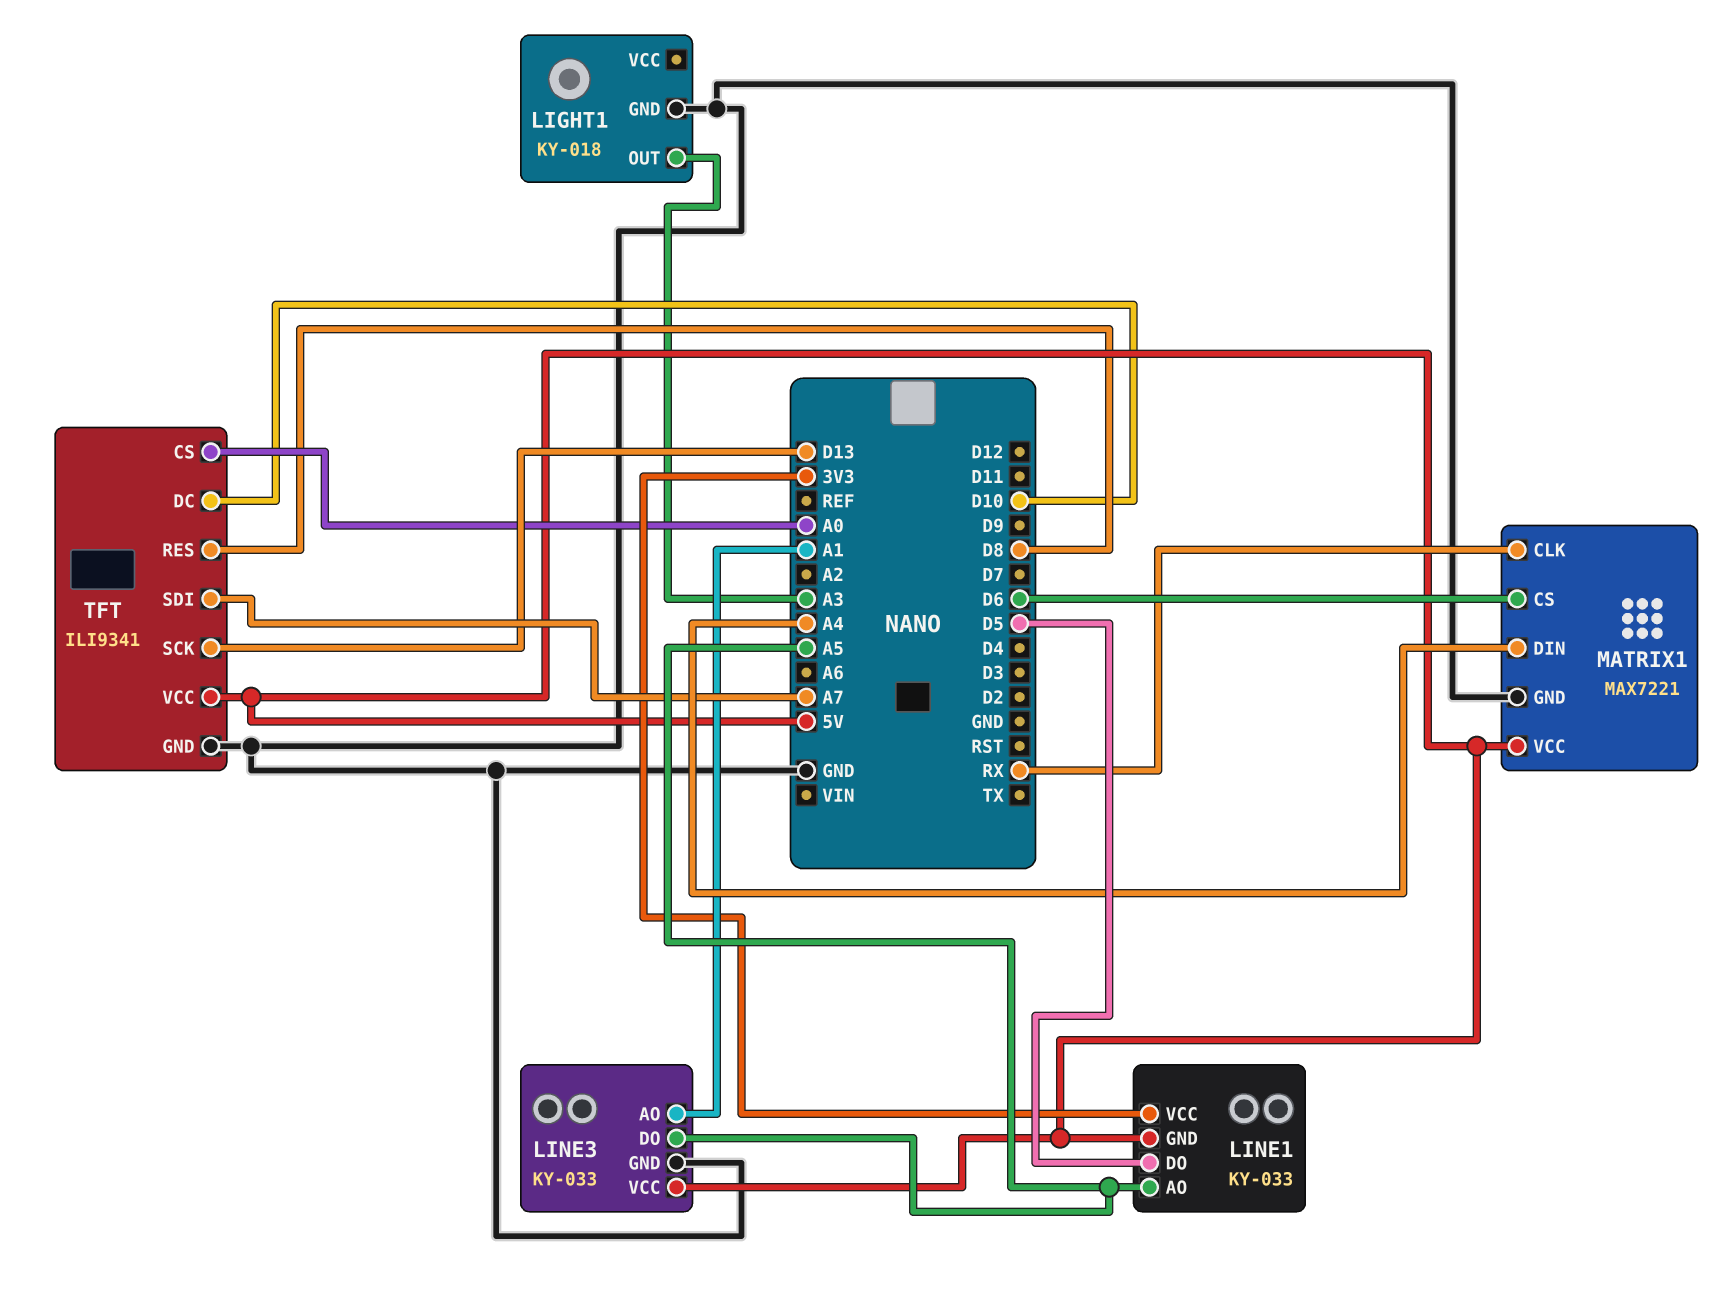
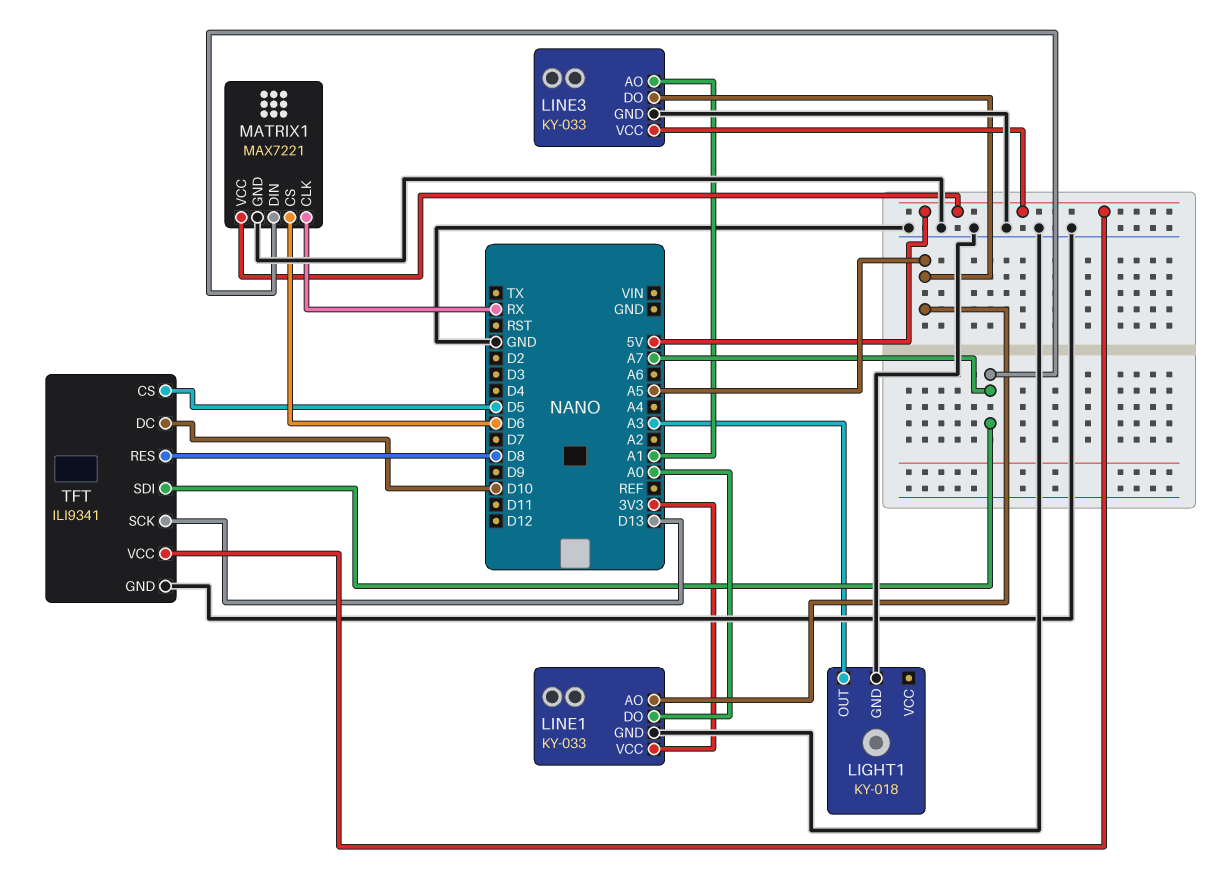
LINE1 pin DO: D5 -> A0
LINE1 pin GND: 5V -> GND
MATRIX1 pin DIN: A4 -> A7
TFT pin CS: A0 -> D5

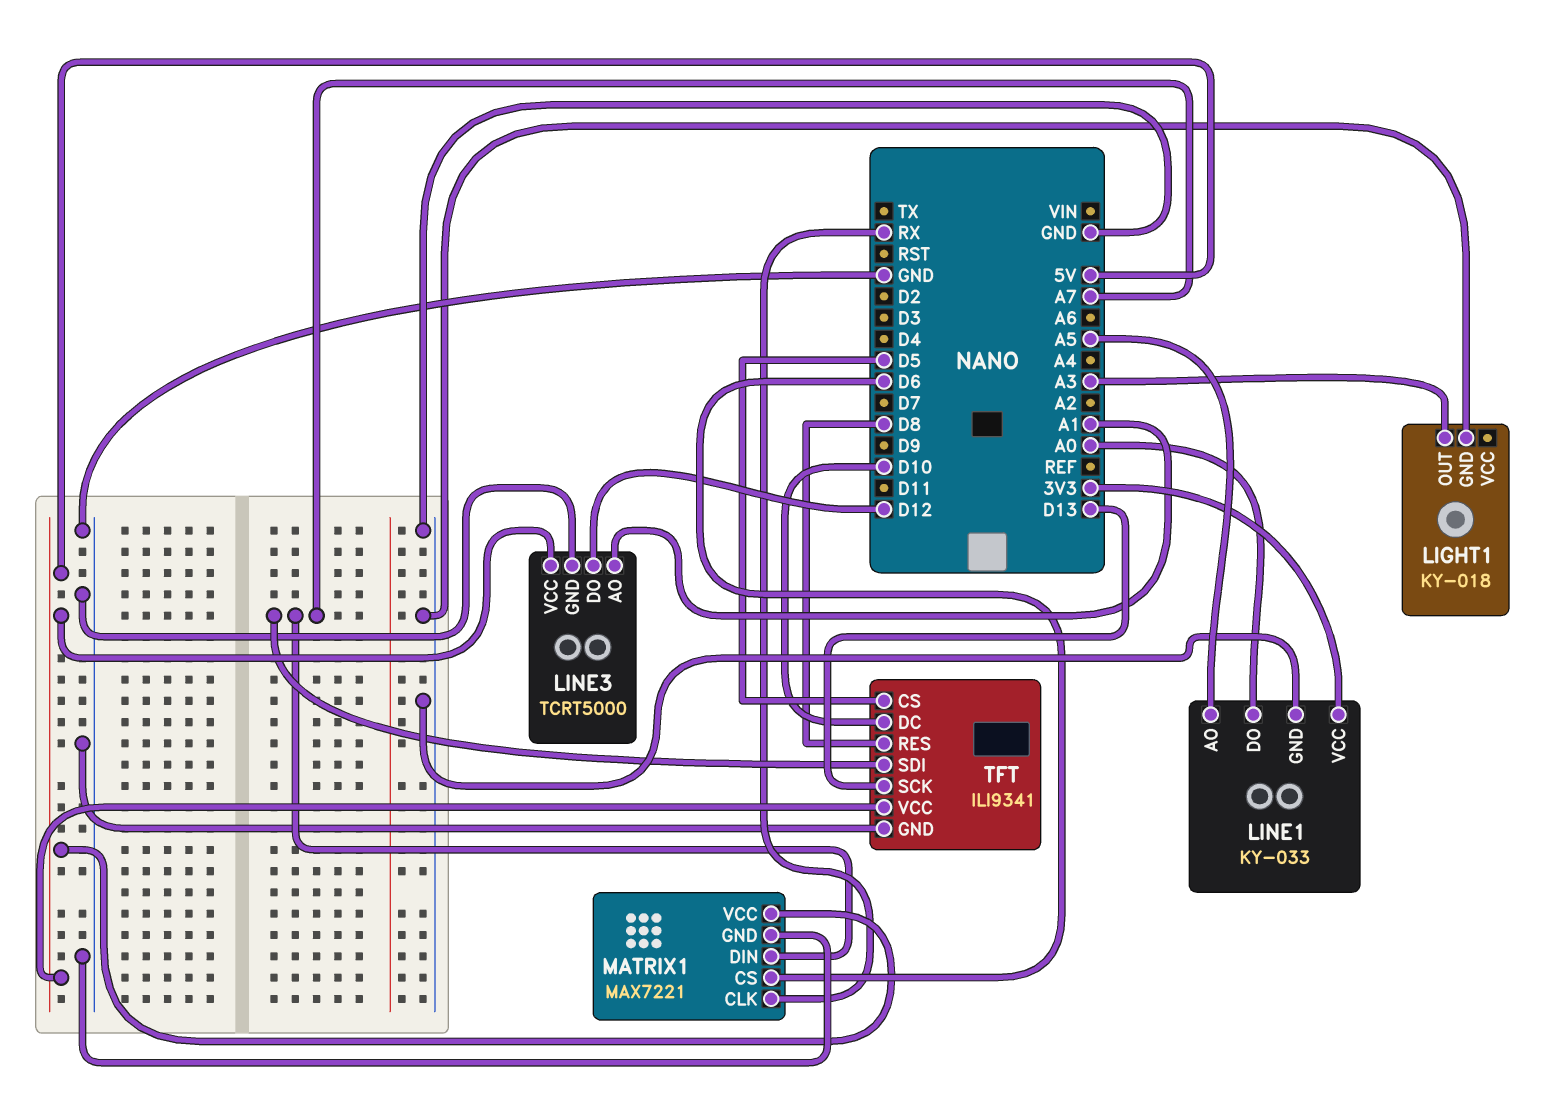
LINE3: KY-033 -> TCRT5000
LINE3 pin DO: A5 -> D12

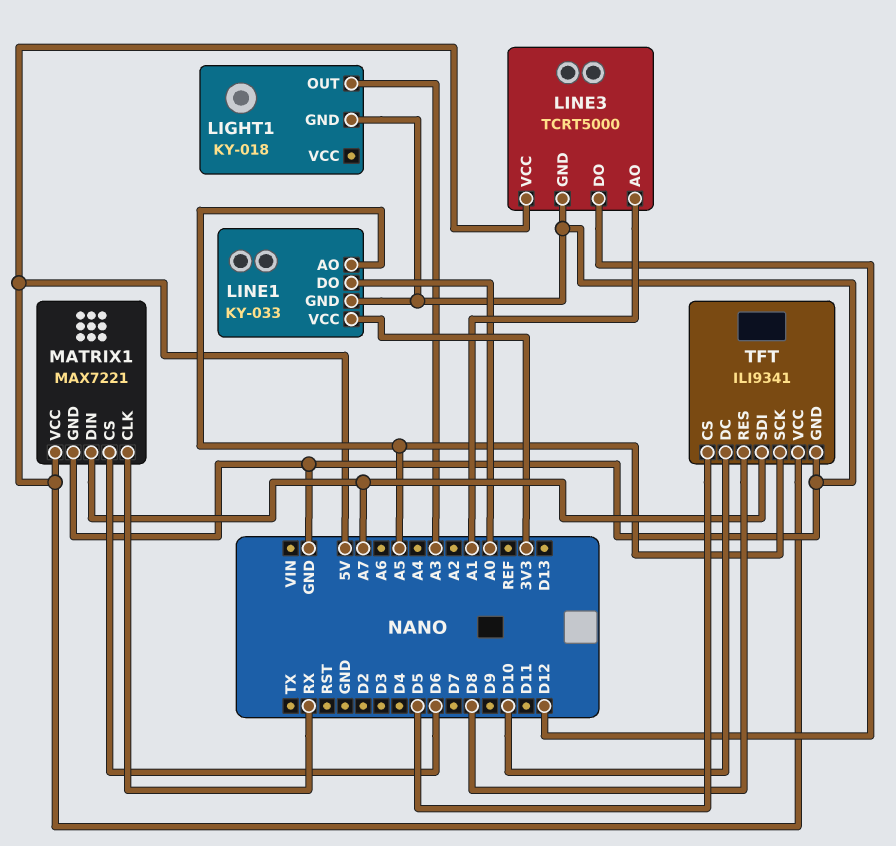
TFT pin SCK: D13 -> A5

